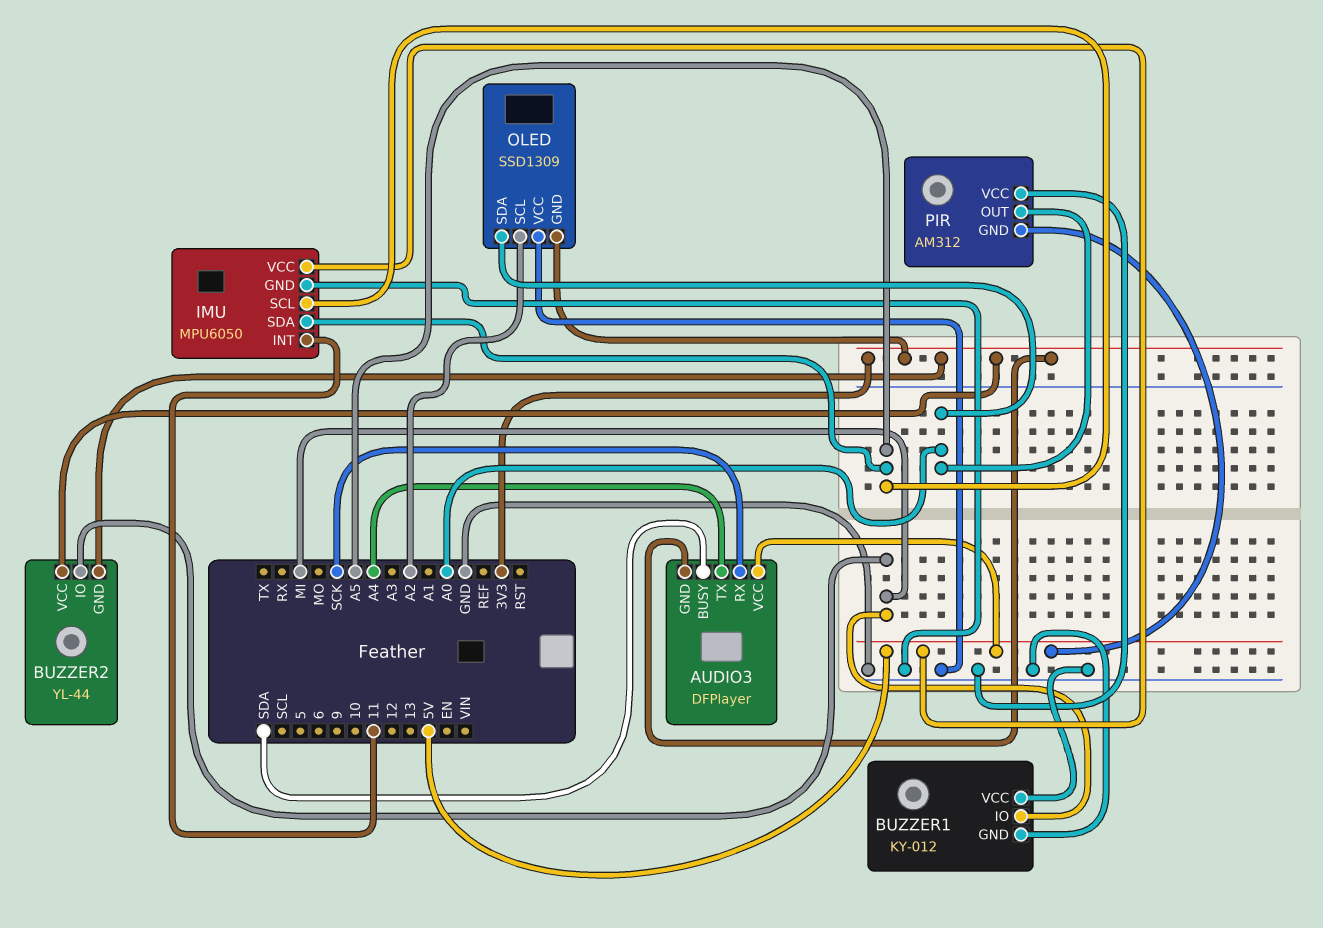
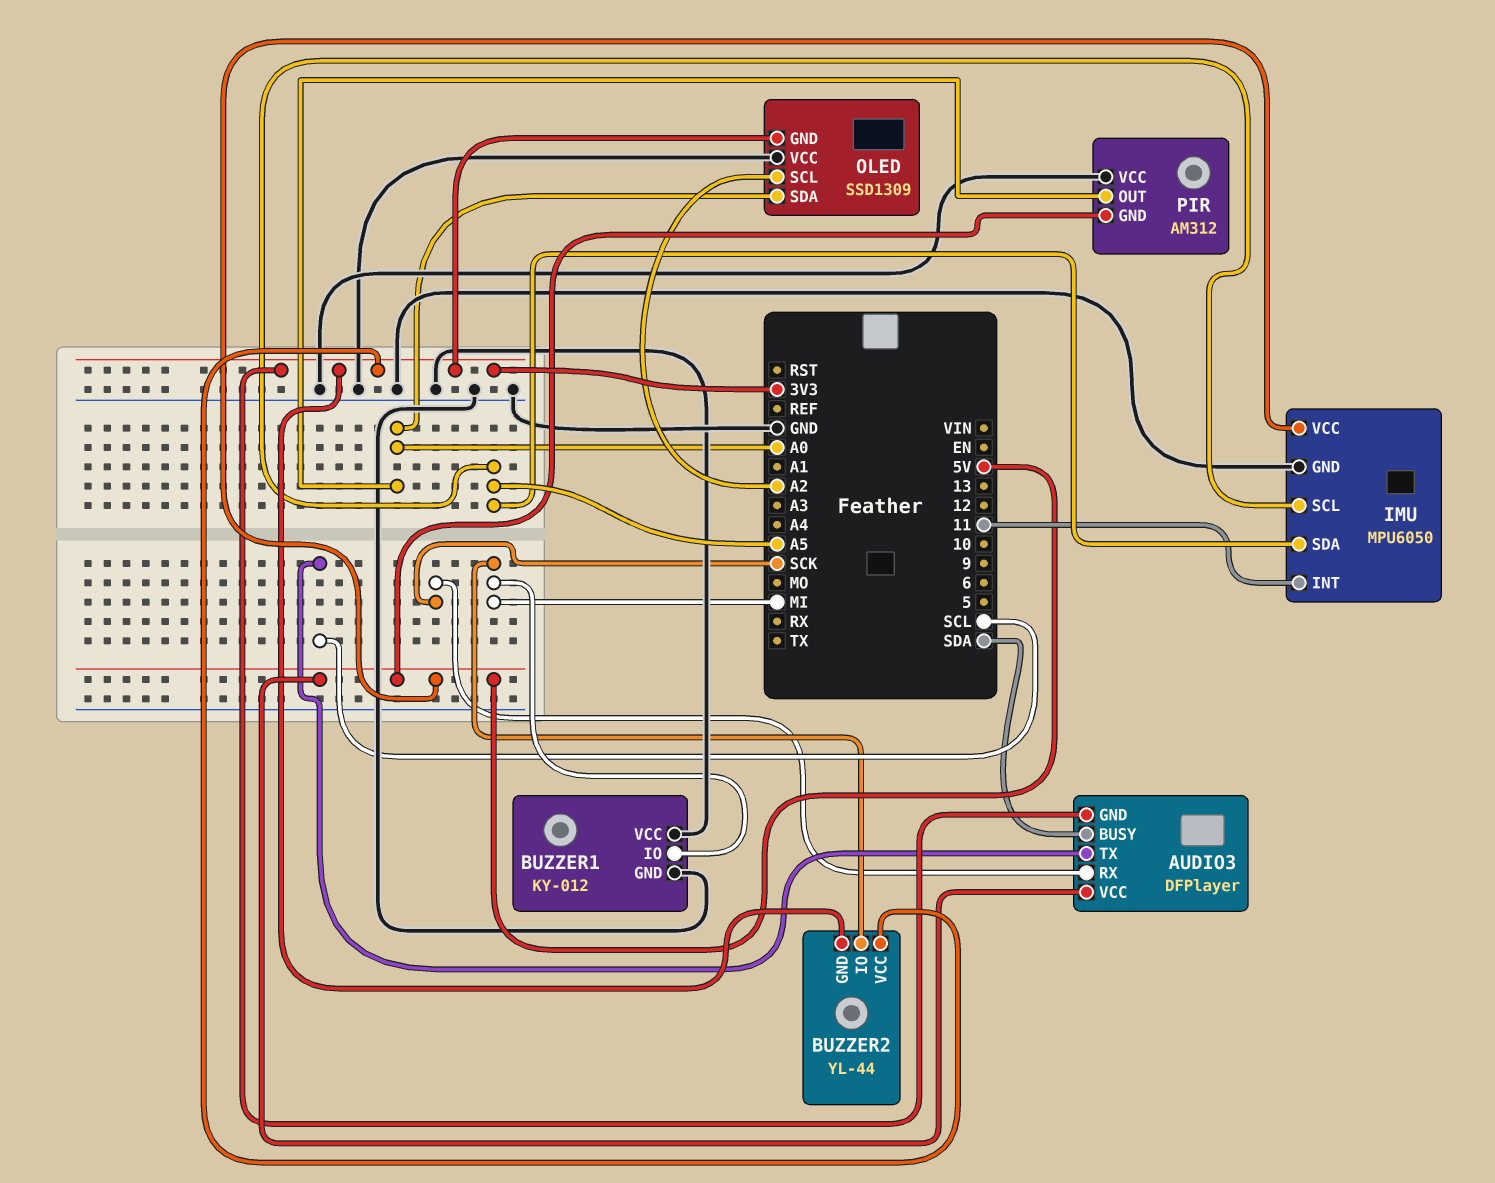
AUDIO3 pin TX: A4 -> SCL

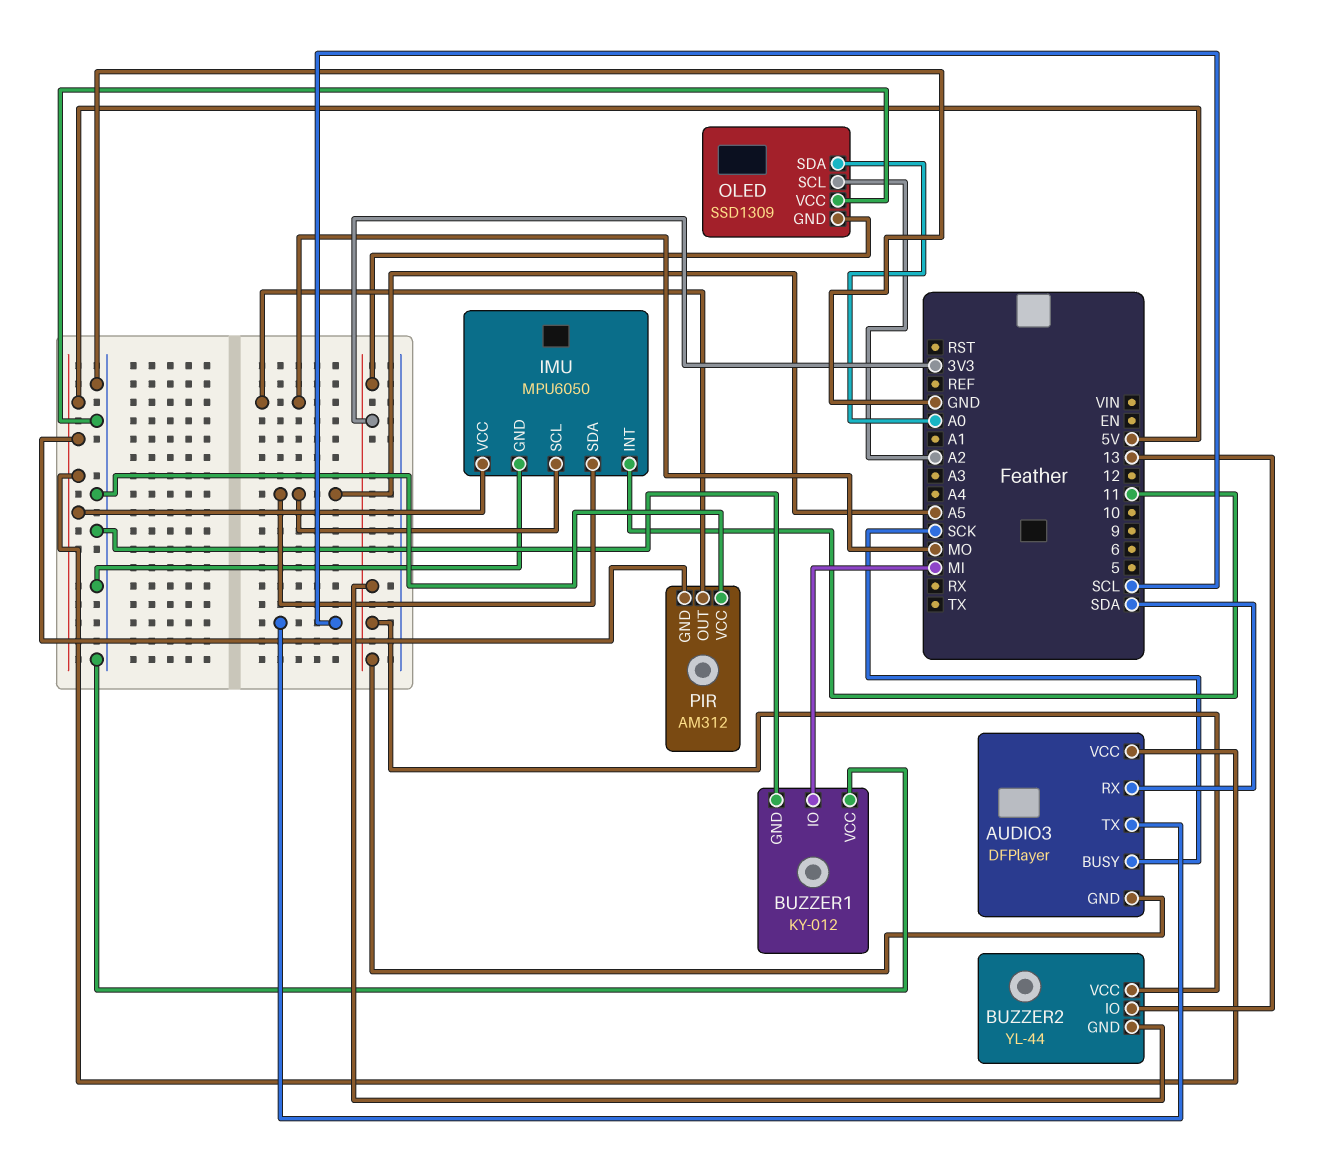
AUDIO3 pin BUSY: SDA -> SCK
AUDIO3 pin RX: SCK -> SDA
BUZZER2 pin IO: MI -> 13
PIR pin OUT: A0 -> MO

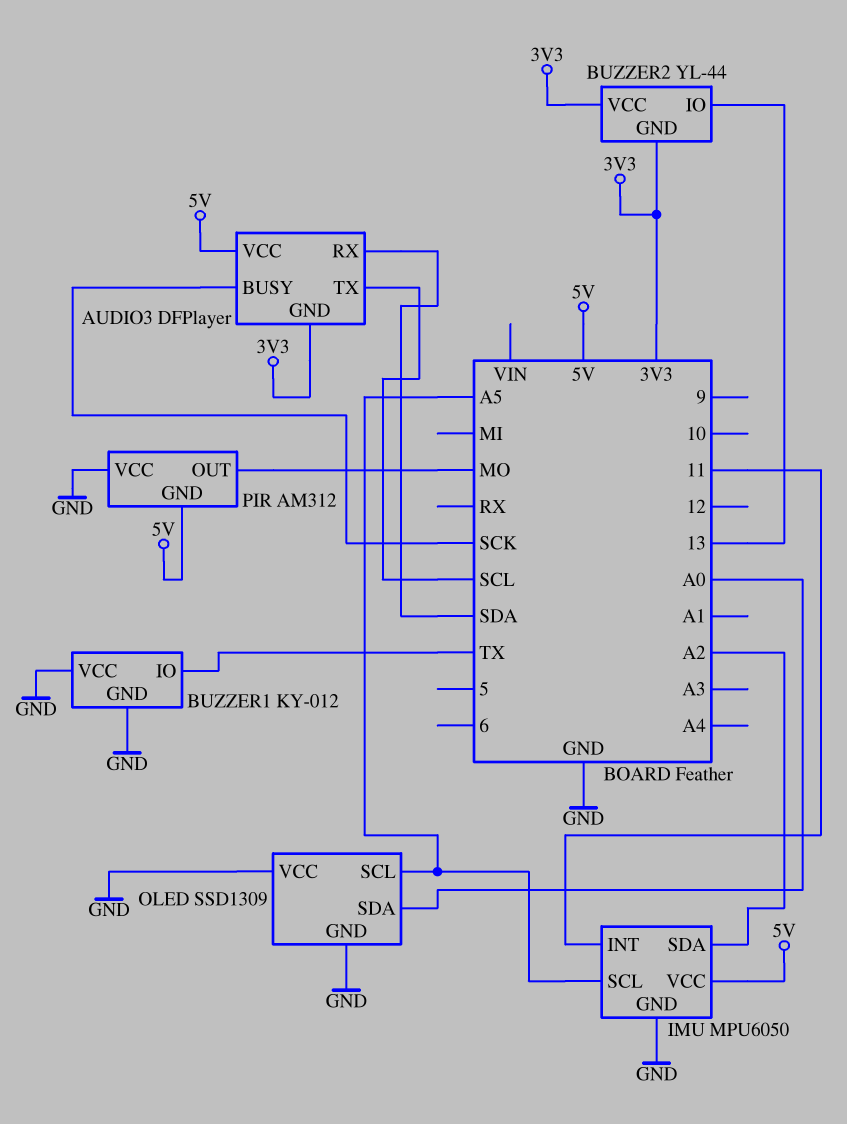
BUZZER1 pin IO: MI -> TX
IMU pin SDA: A5 -> A2
OLED pin GND: 3V3 -> GND
OLED pin SCL: A2 -> A5

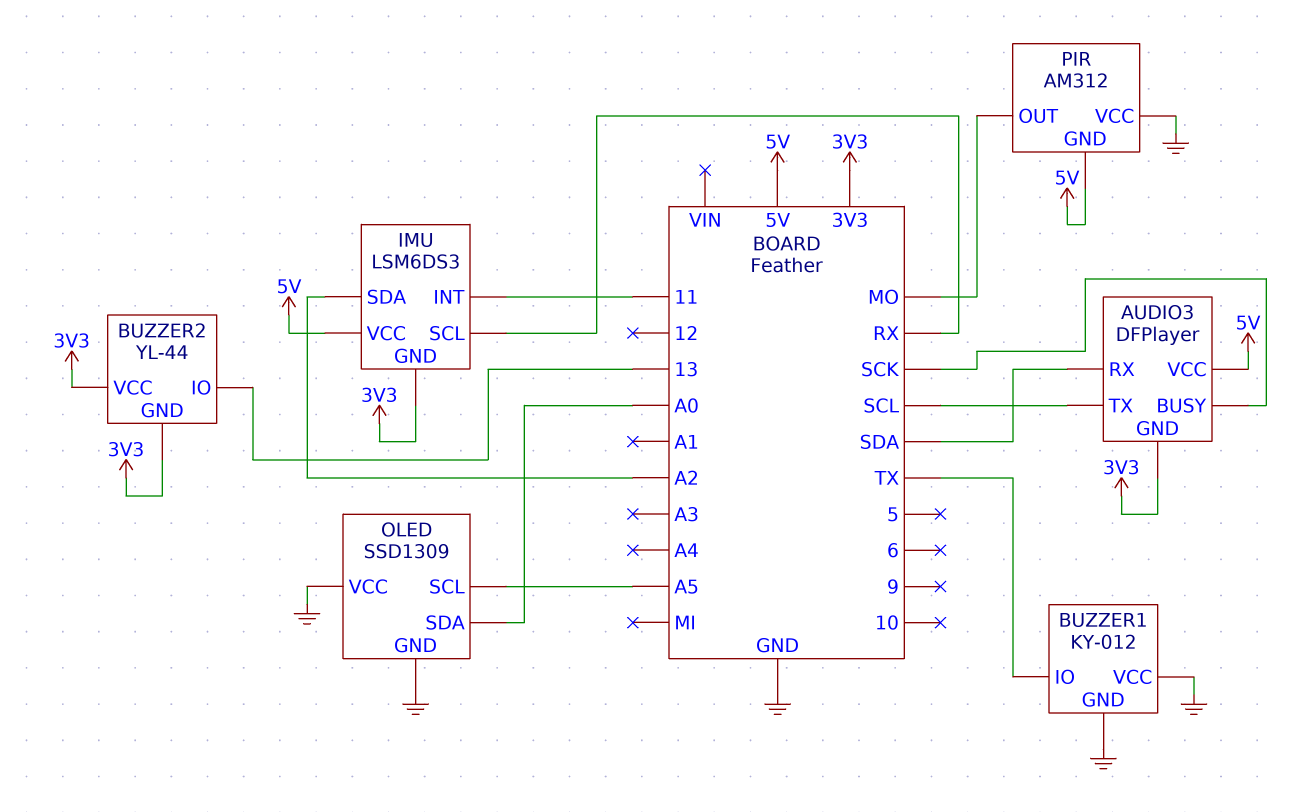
IMU: MPU6050 -> LSM6DS3
IMU pin GND: GND -> 3V3
IMU pin SCL: A5 -> RX

